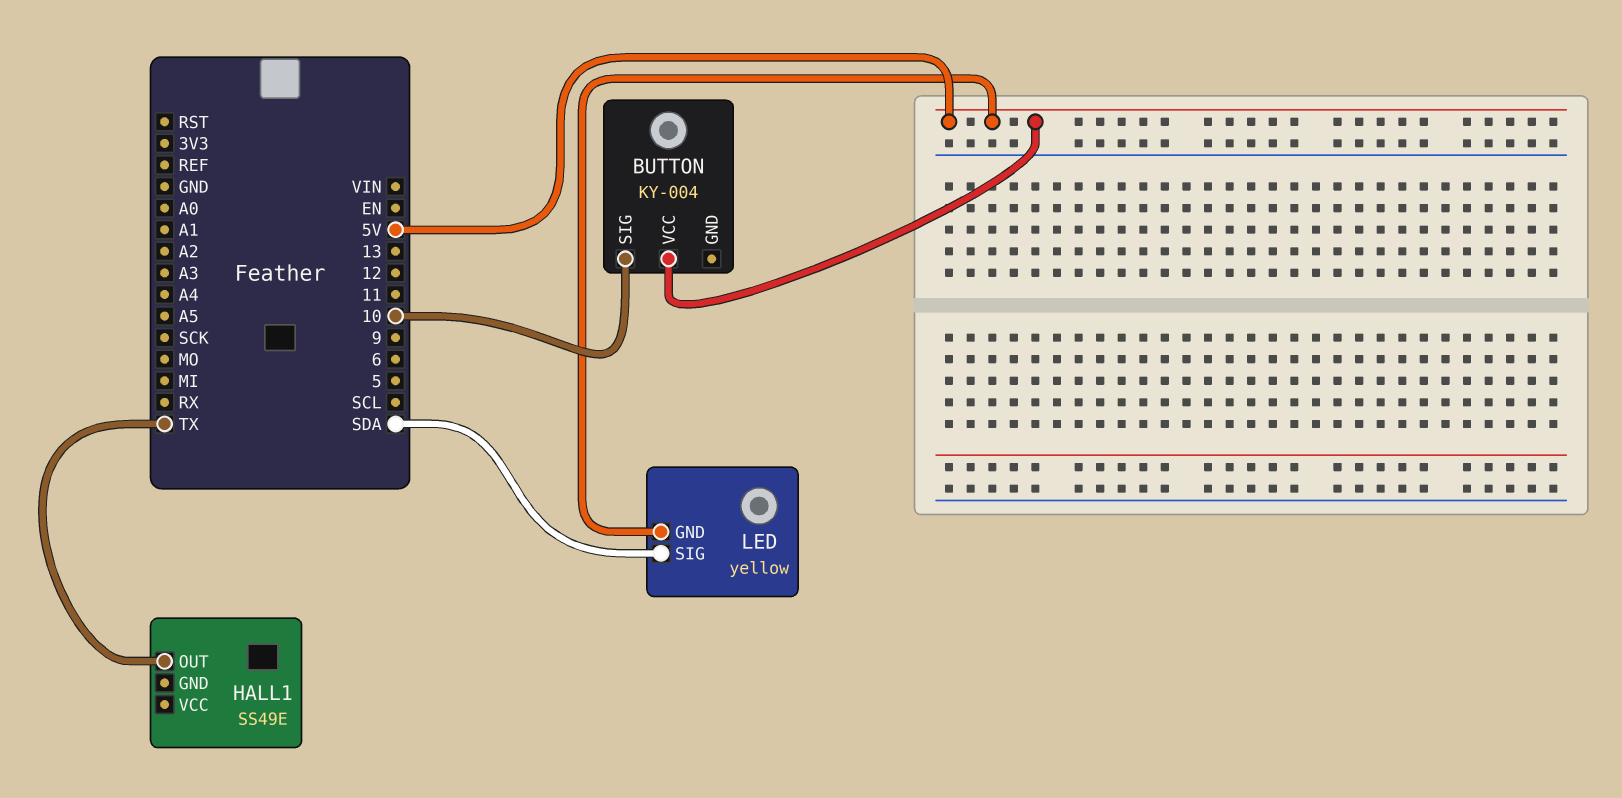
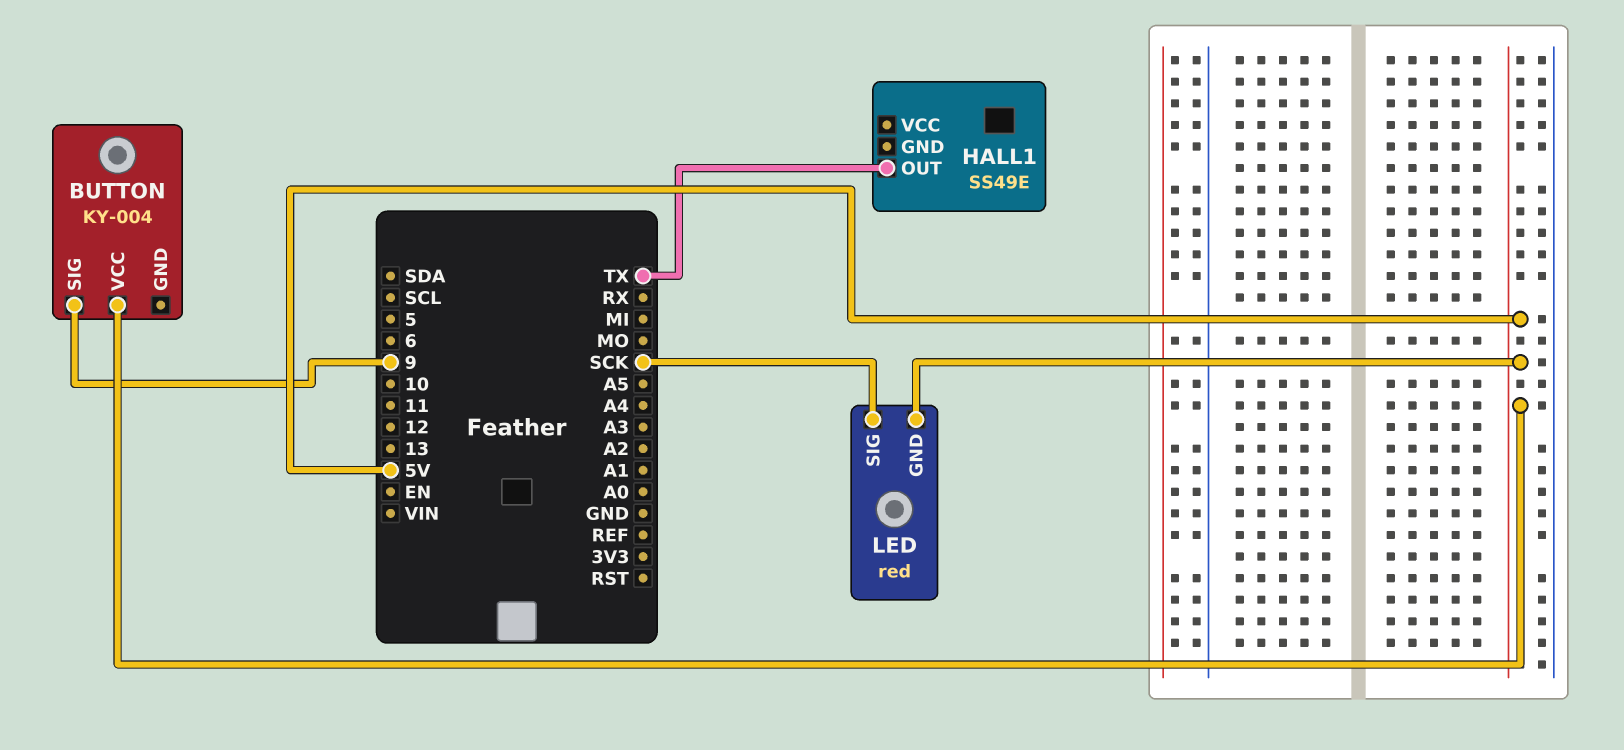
BUTTON pin SIG: 10 -> 9
LED: yellow -> red
LED pin SIG: SDA -> SCK

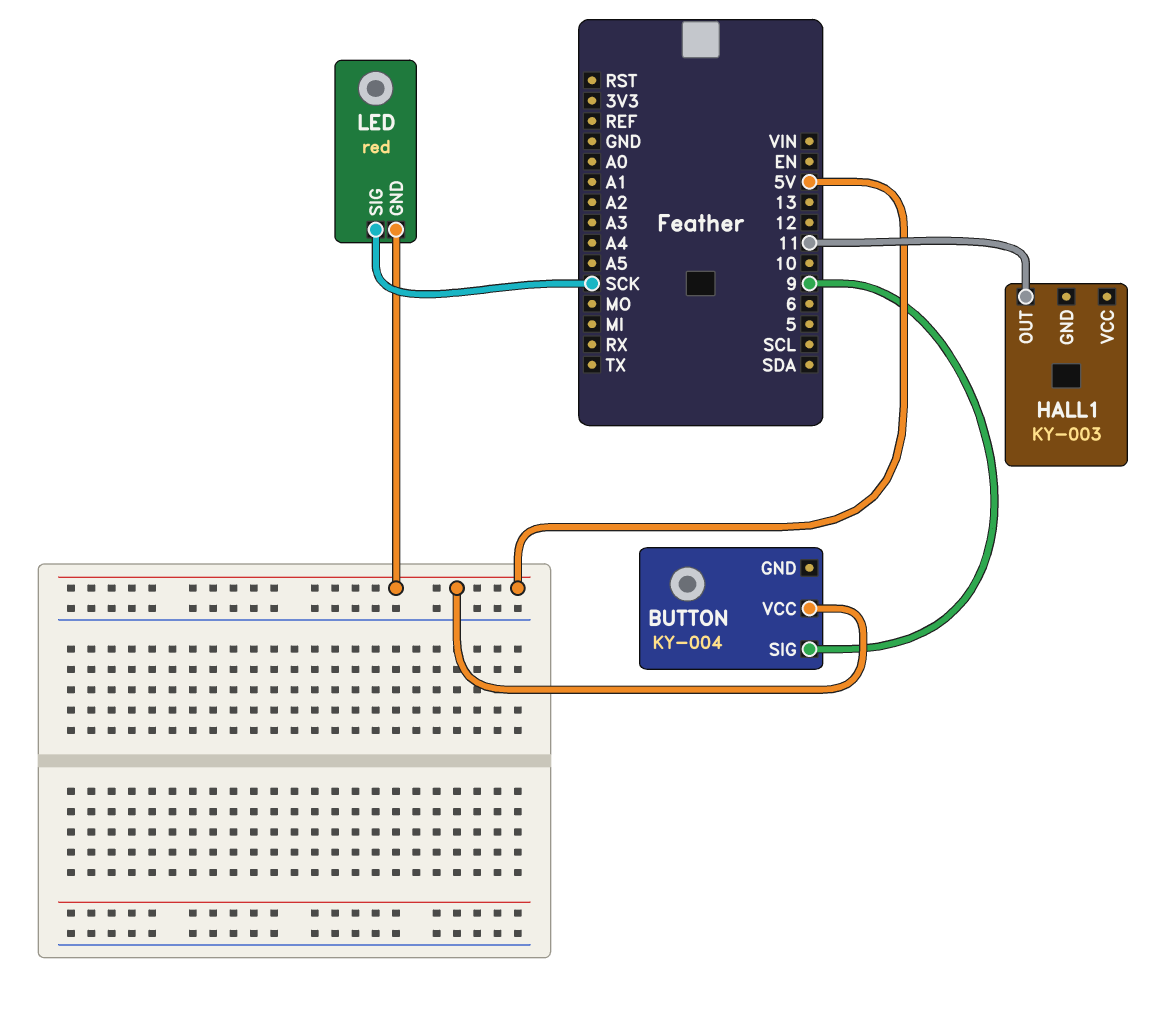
HALL1: SS49E -> KY-003
HALL1 pin OUT: TX -> 11

